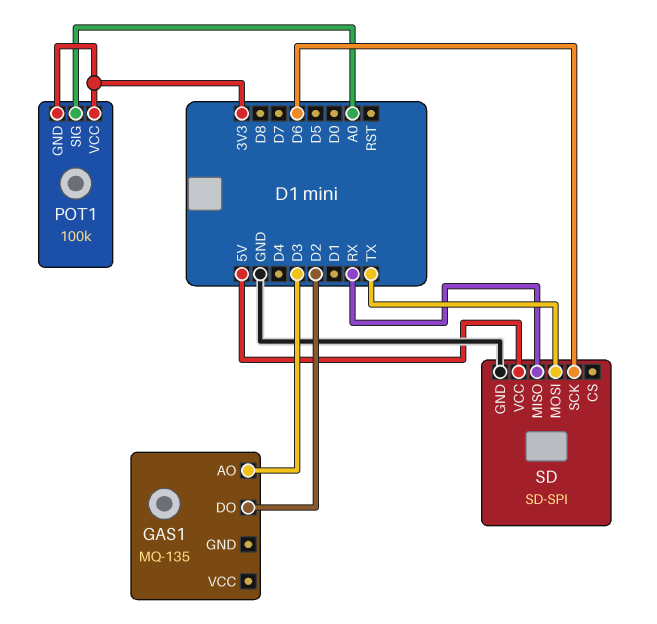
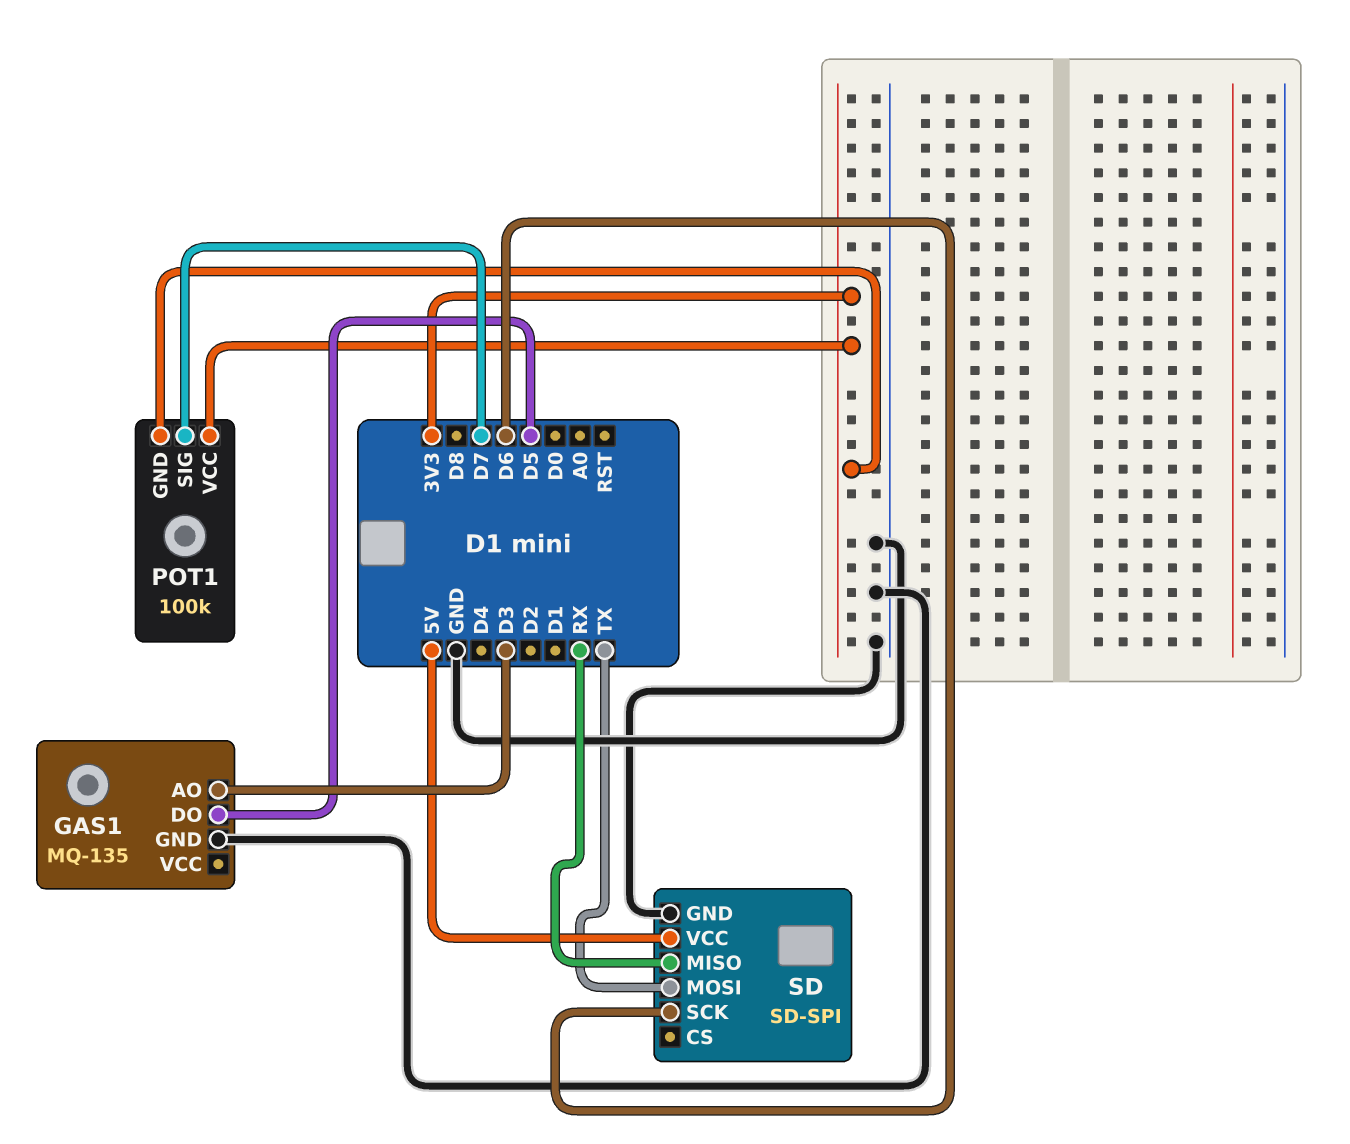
GAS1 pin DO: D2 -> D5
GAS1 pin GND: none -> GND
POT1 pin SIG: A0 -> D7

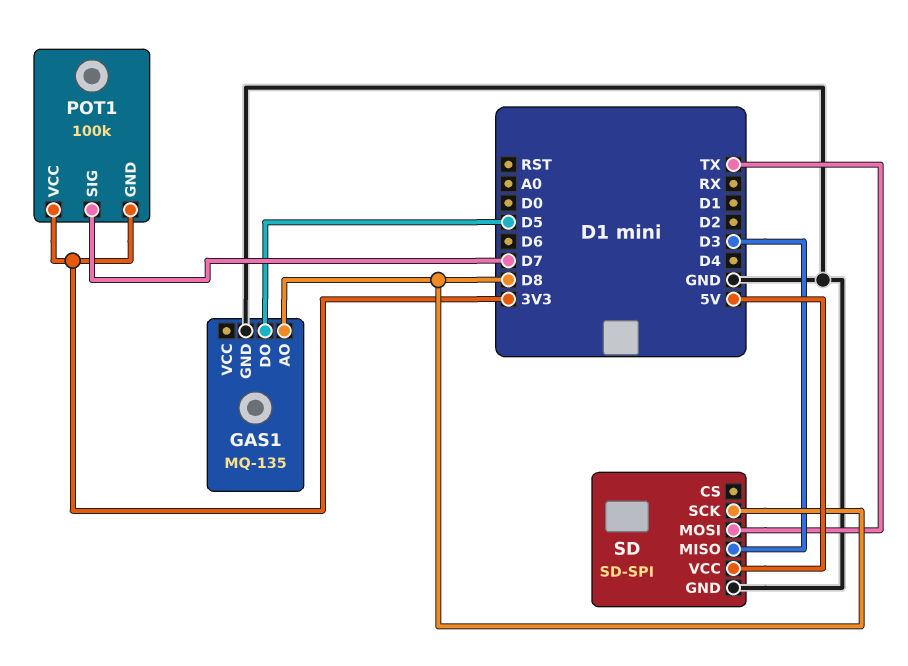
GAS1 pin AO: D3 -> D8
SD pin MISO: RX -> D3
SD pin SCK: D6 -> D8

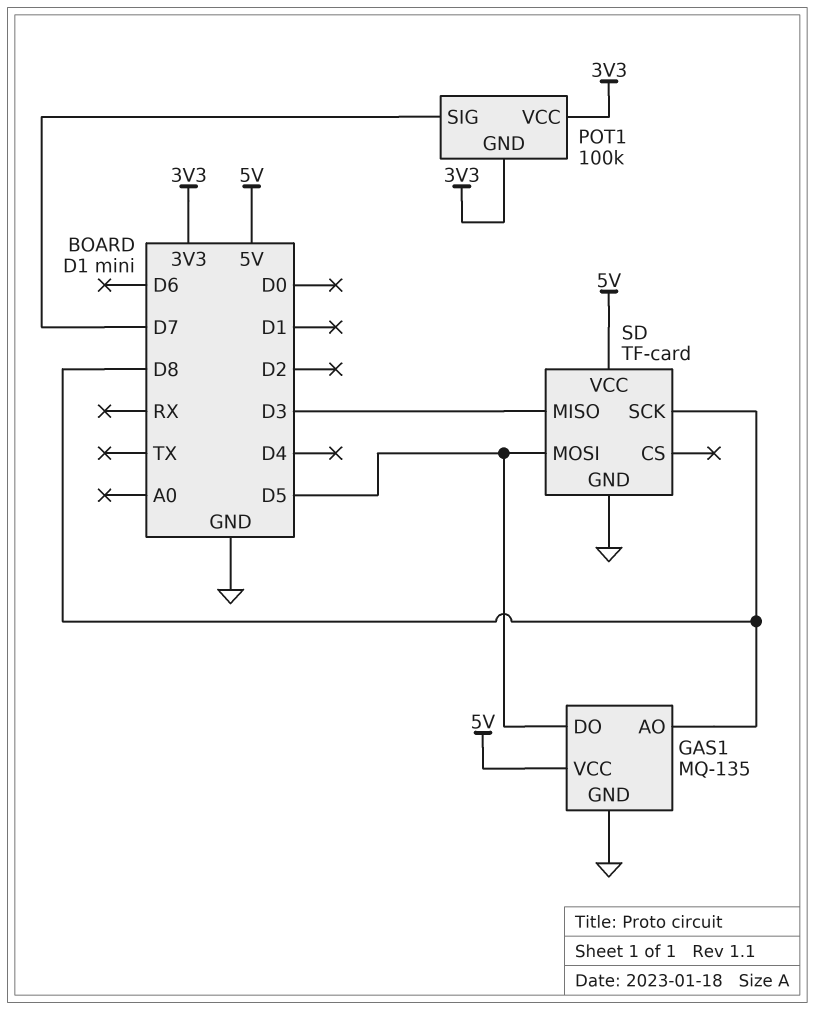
GAS1 pin VCC: none -> 5V
SD: SD-SPI -> TF-card
SD pin MOSI: TX -> D5

